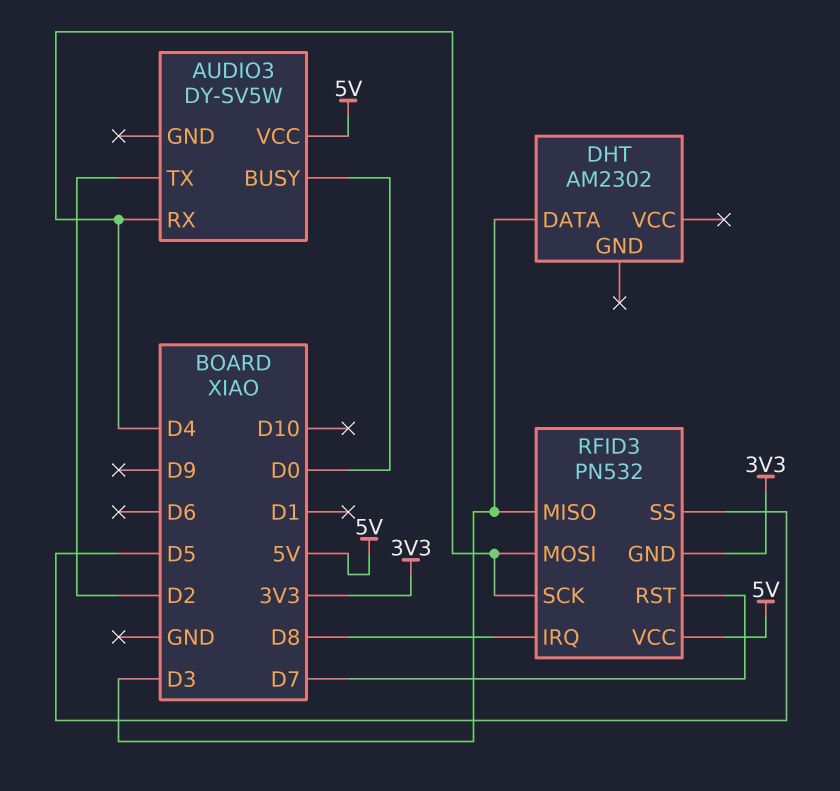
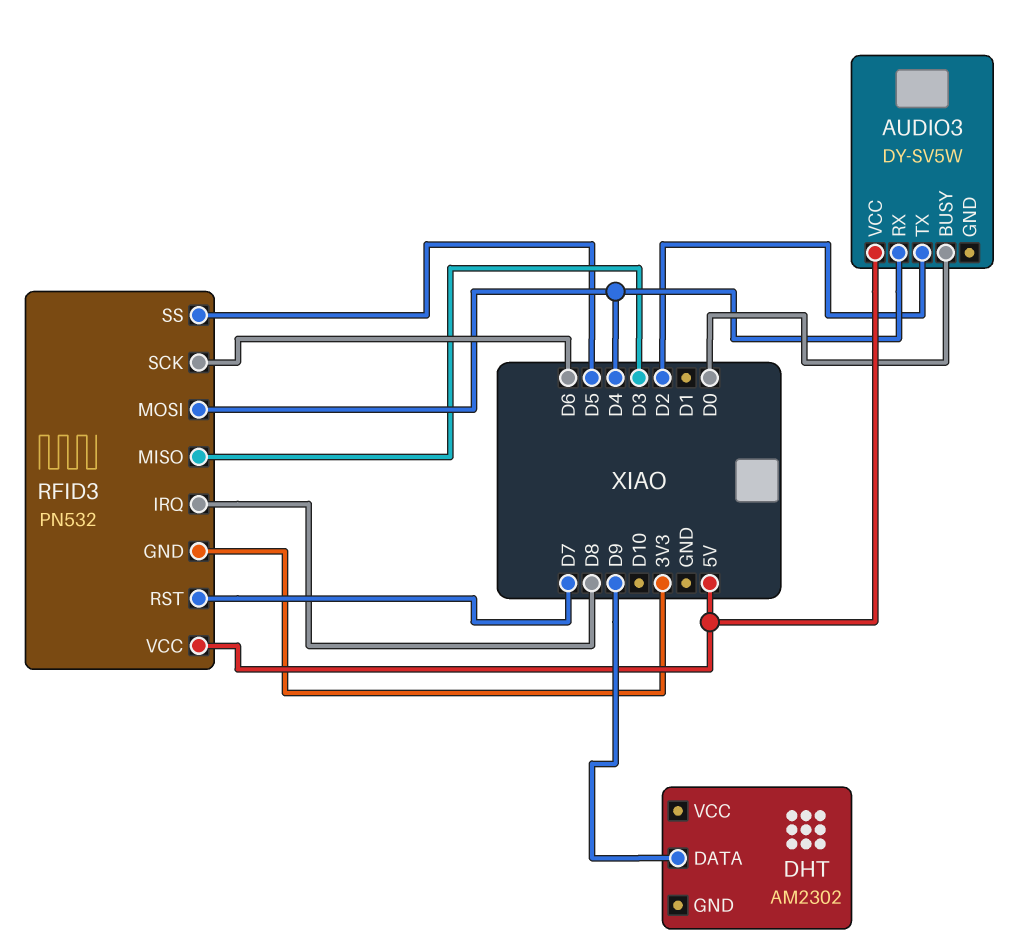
DHT pin DATA: D3 -> D9
RFID3 pin SCK: D4 -> D6

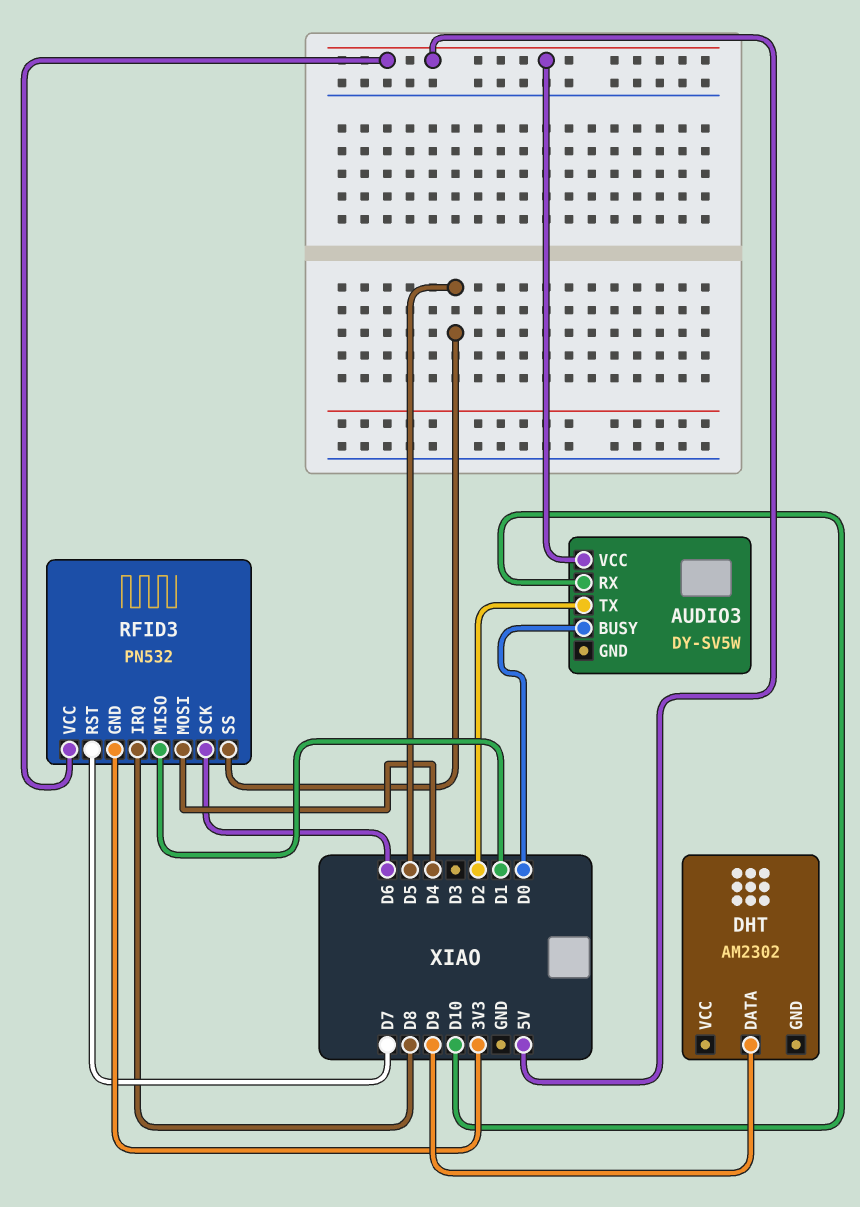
AUDIO3 pin RX: D4 -> D10
RFID3 pin MISO: D3 -> D1

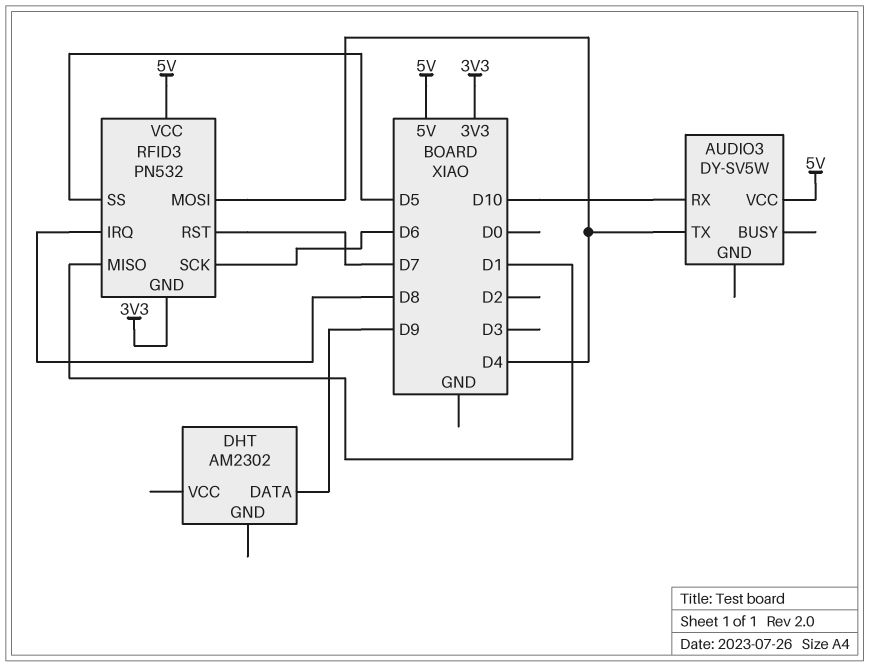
AUDIO3 pin BUSY: D0 -> none
AUDIO3 pin TX: D2 -> D4

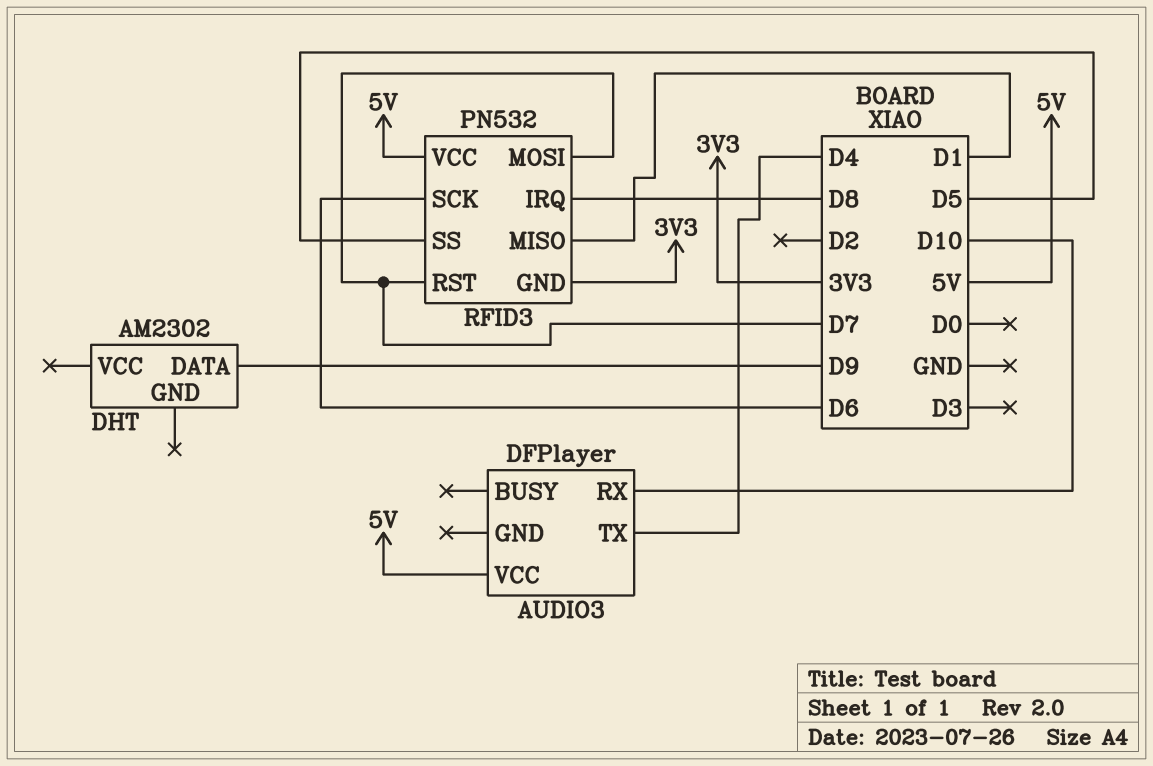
AUDIO3: DY-SV5W -> DFPlayer
RFID3 pin MOSI: D4 -> D7

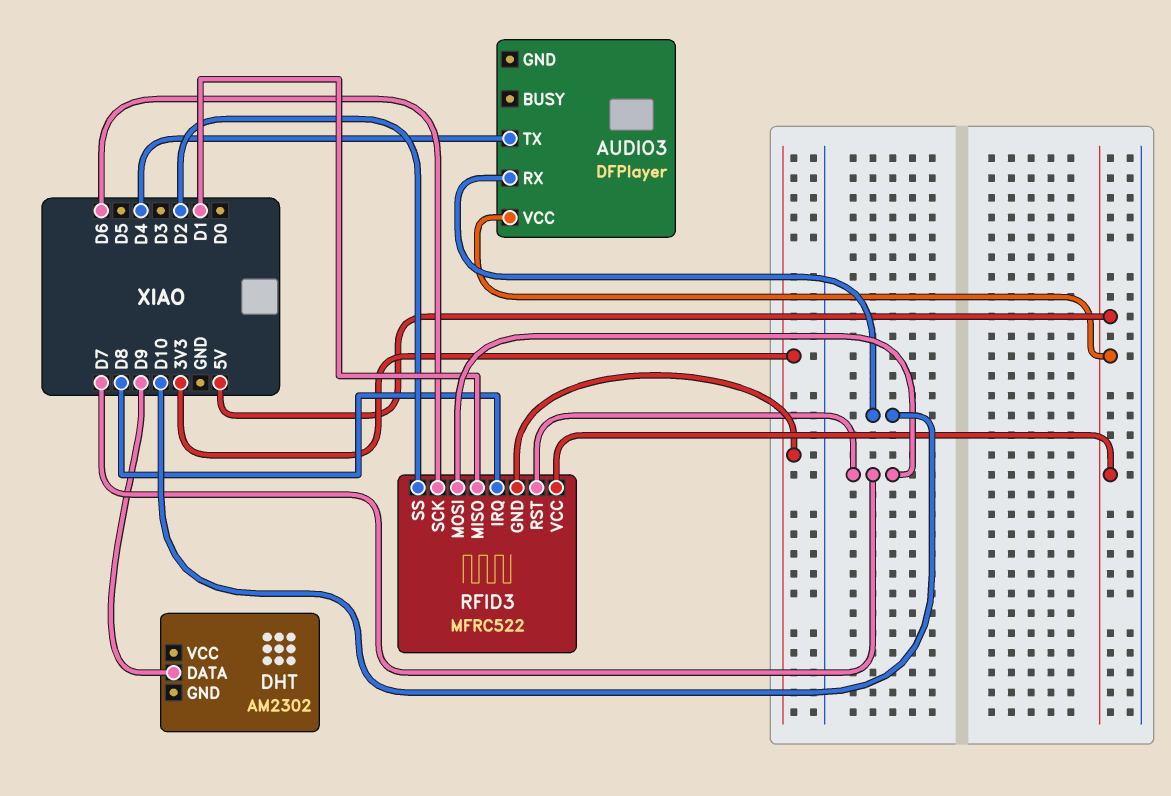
RFID3: PN532 -> MFRC522
RFID3 pin SS: D5 -> D2

